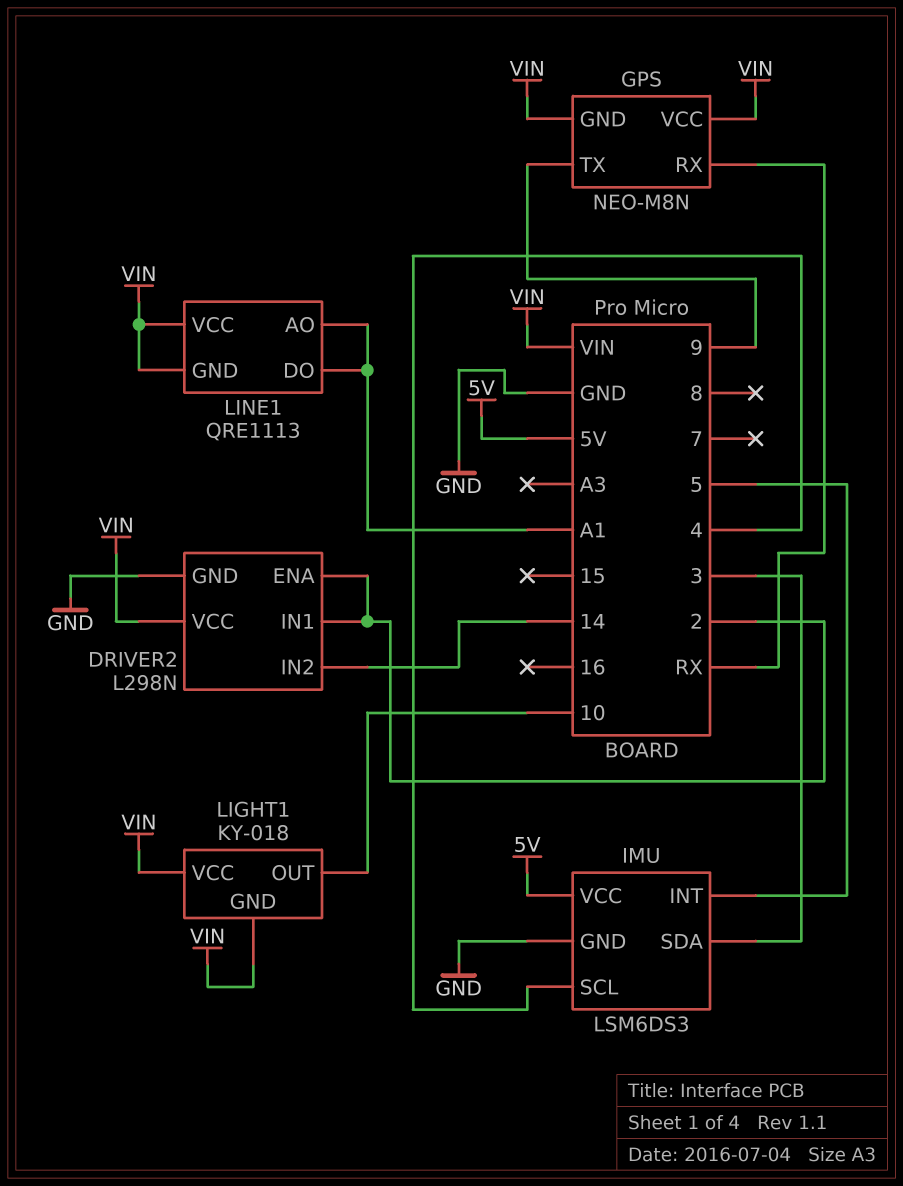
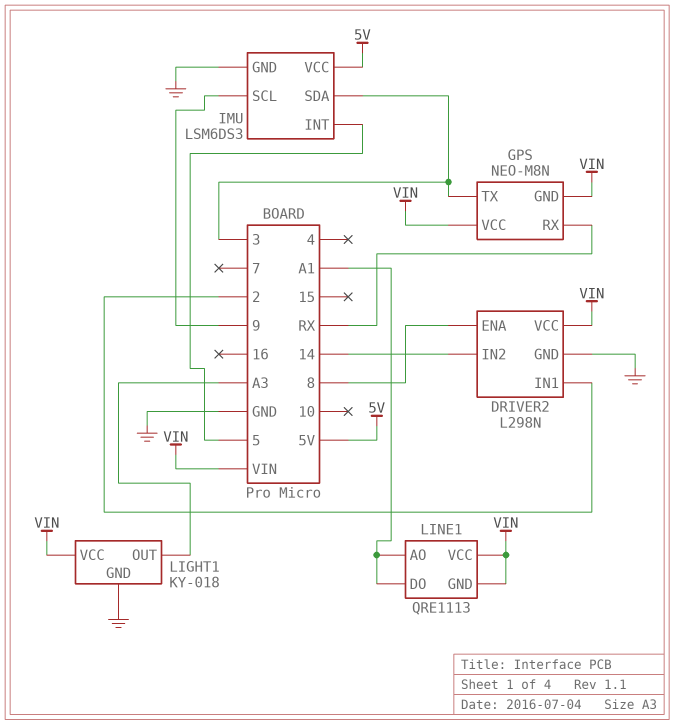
DRIVER2 pin ENA: 2 -> 8
GPS pin TX: 9 -> 3
IMU pin SCL: 4 -> 9
LIGHT1 pin GND: VIN -> GND
LIGHT1 pin OUT: 10 -> A3

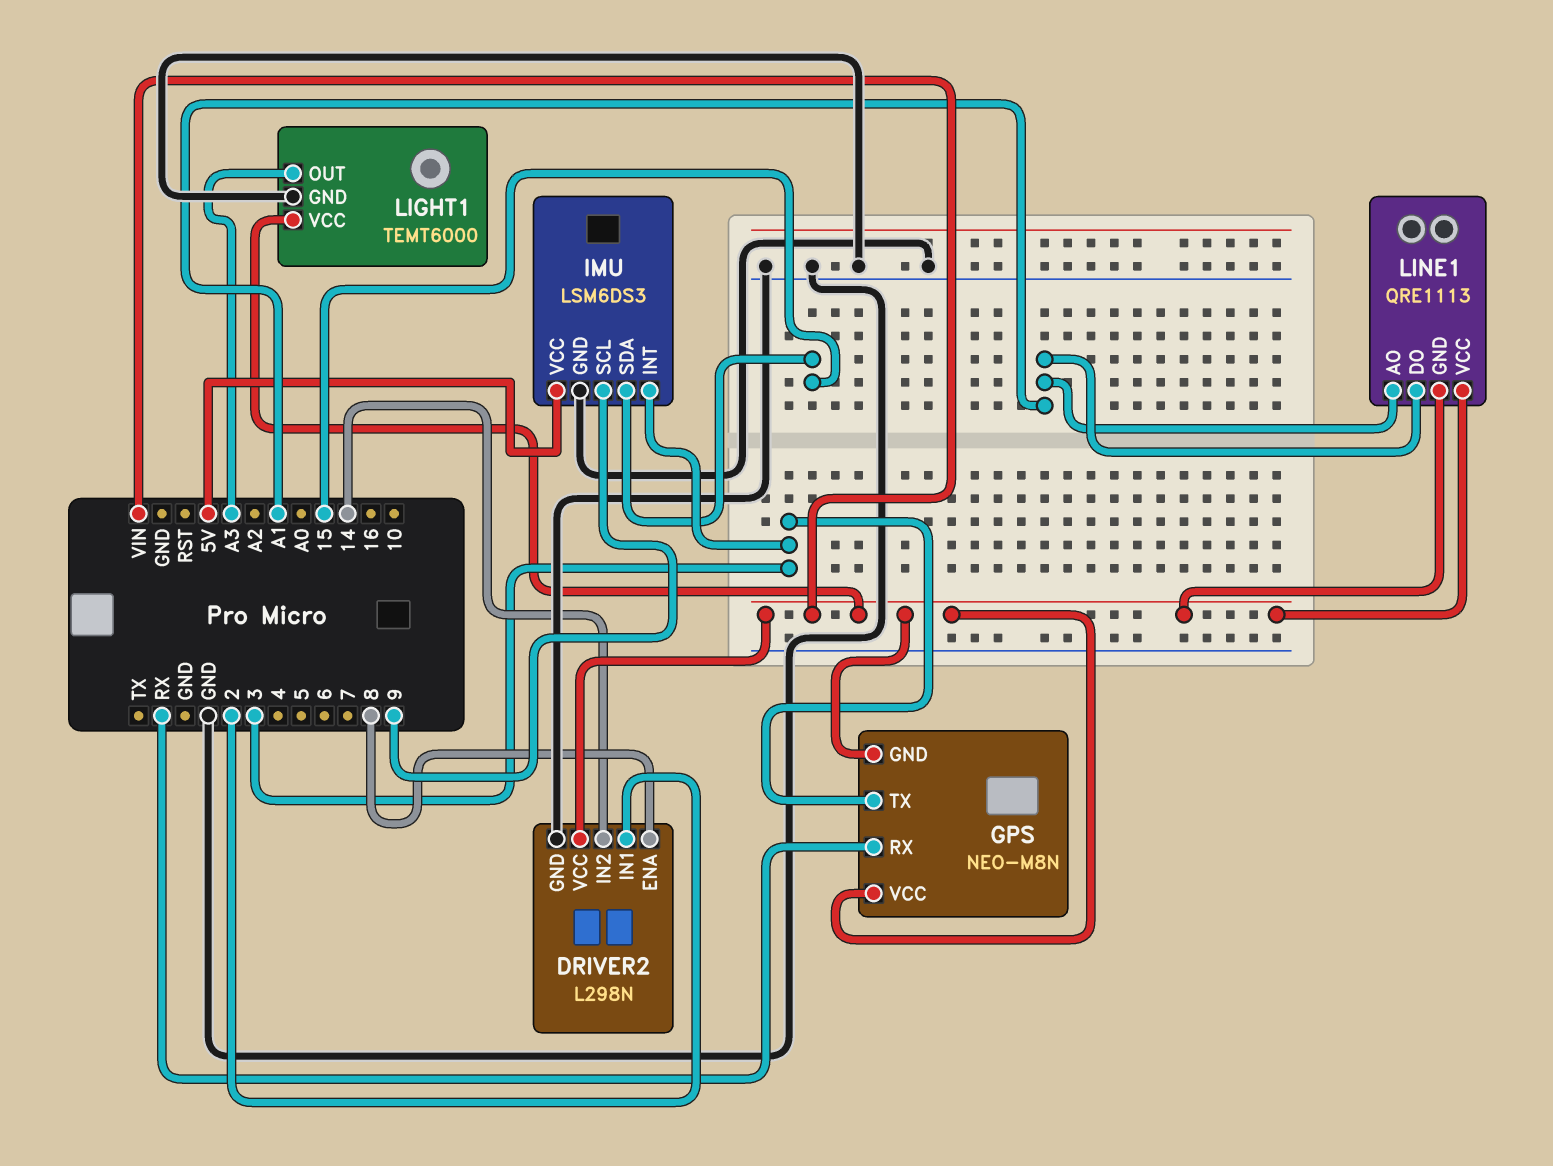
IMU pin INT: 5 -> 3
IMU pin SDA: 3 -> 15
LIGHT1: KY-018 -> TEMT6000

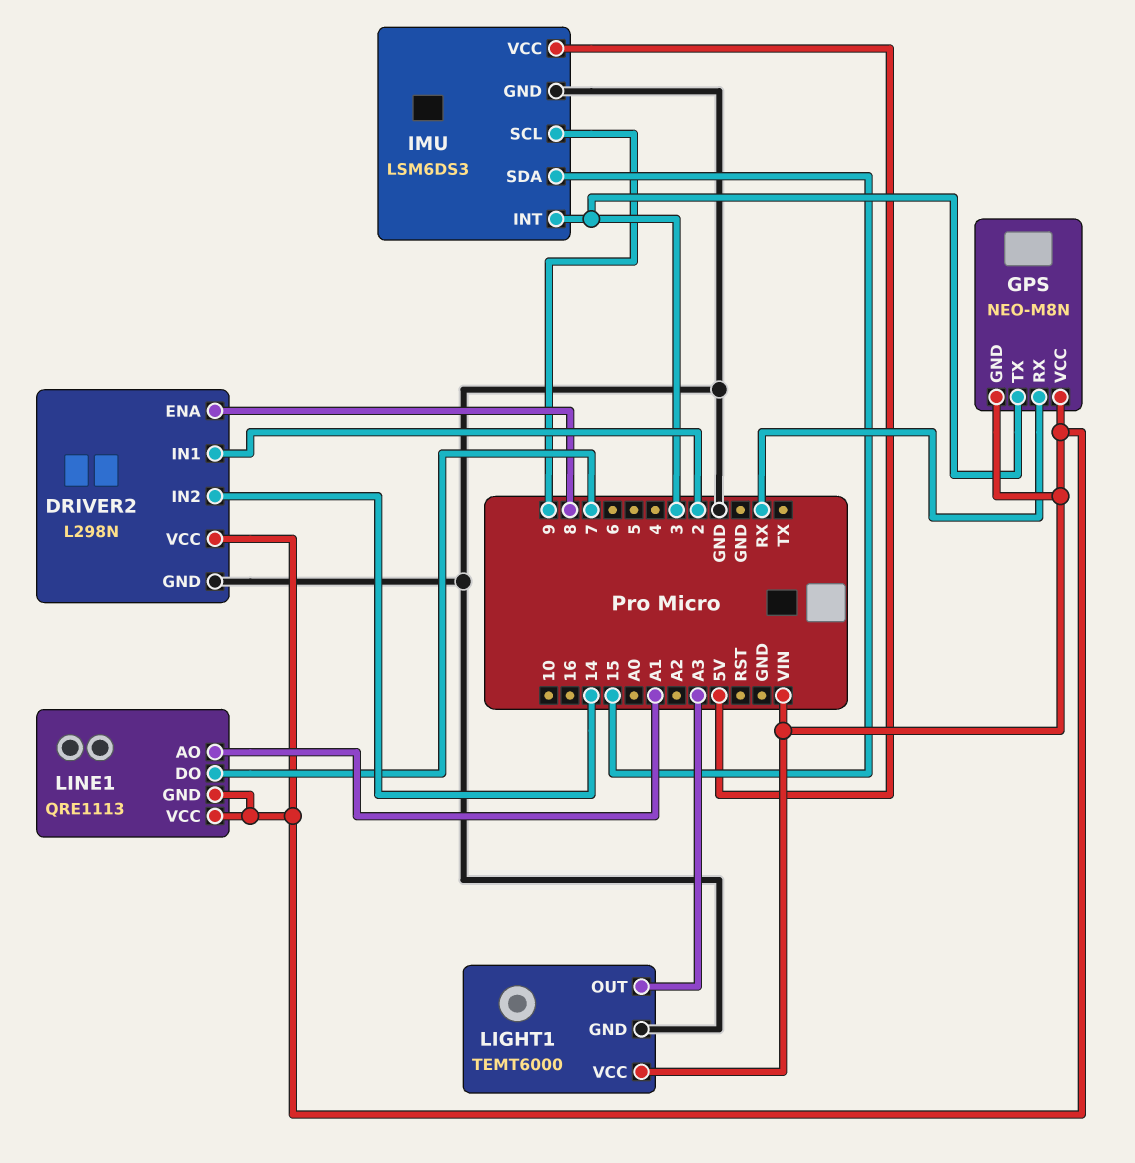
LINE1 pin DO: A1 -> 7

